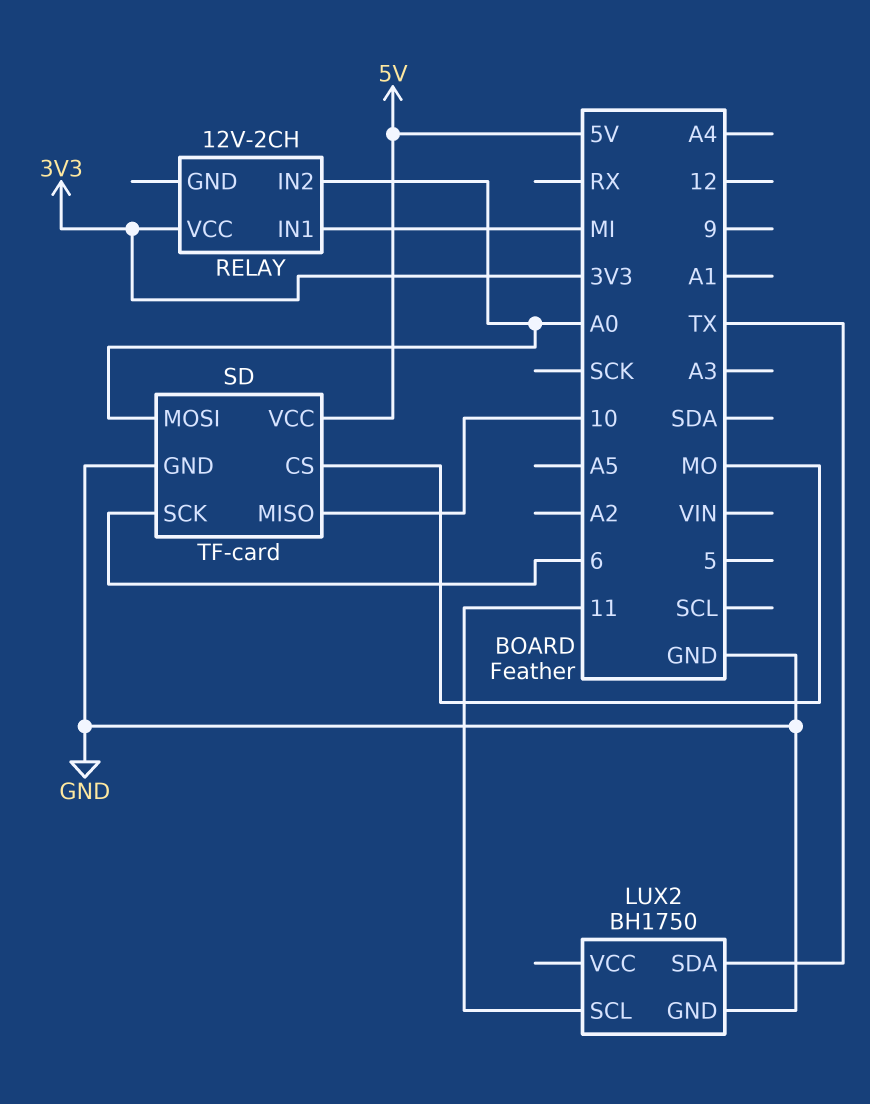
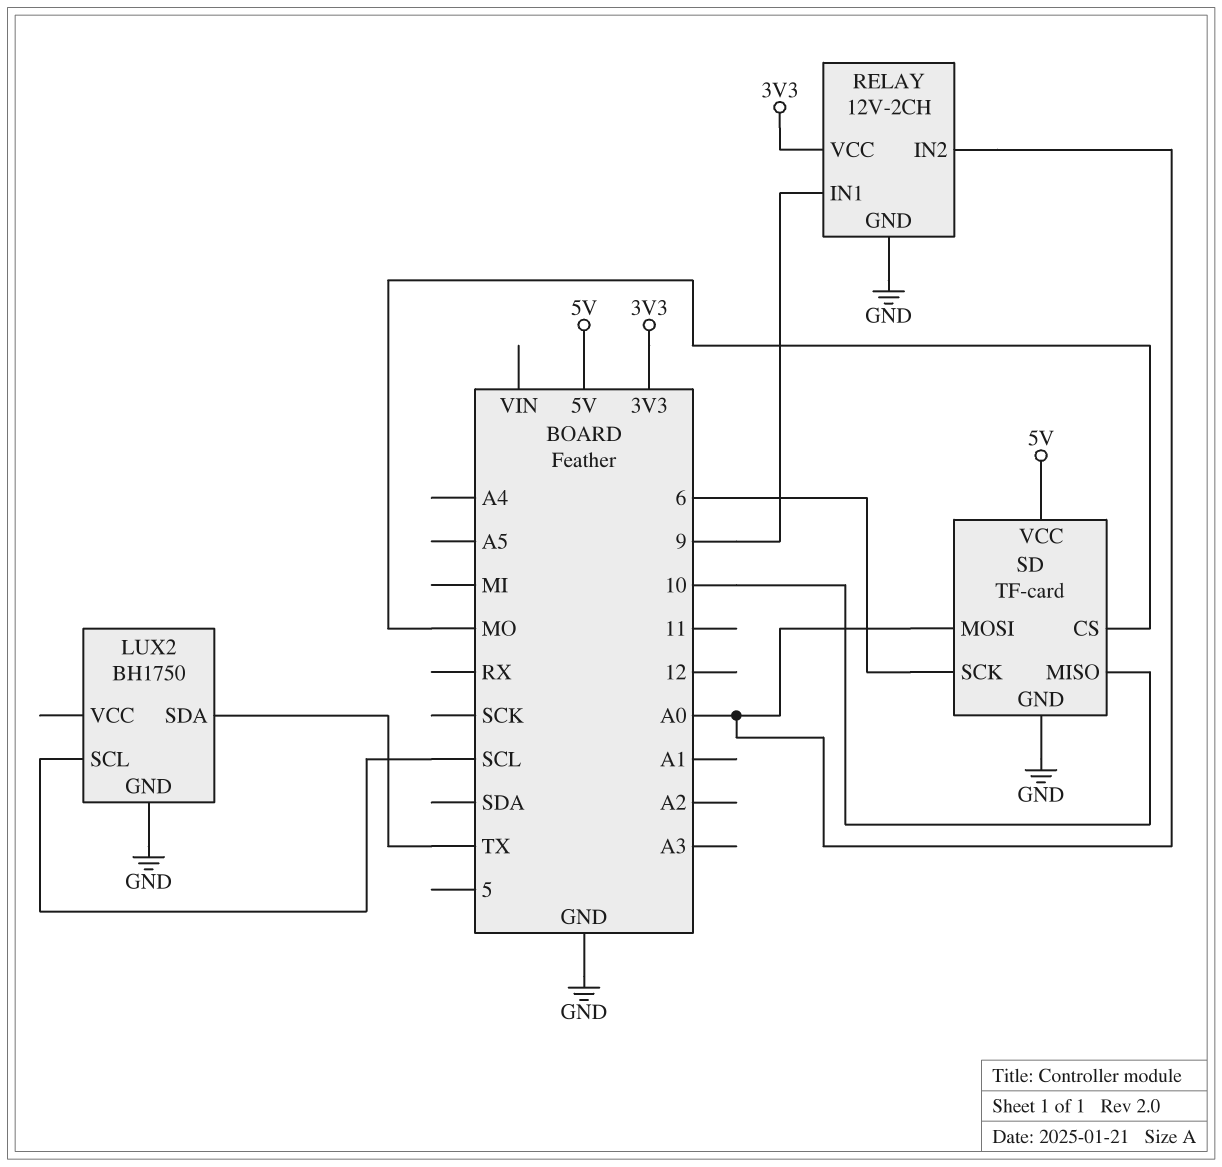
LUX2 pin SCL: 11 -> SCL
RELAY pin GND: none -> GND
RELAY pin IN1: MI -> 9

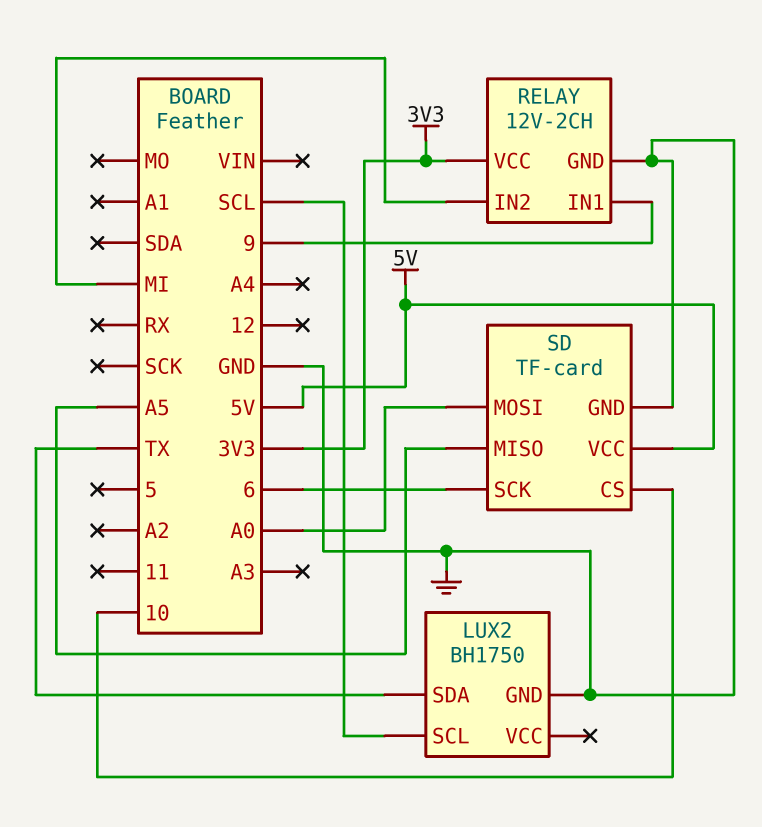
RELAY pin IN2: A0 -> MI
SD pin CS: MO -> 10
SD pin MISO: 10 -> A5

